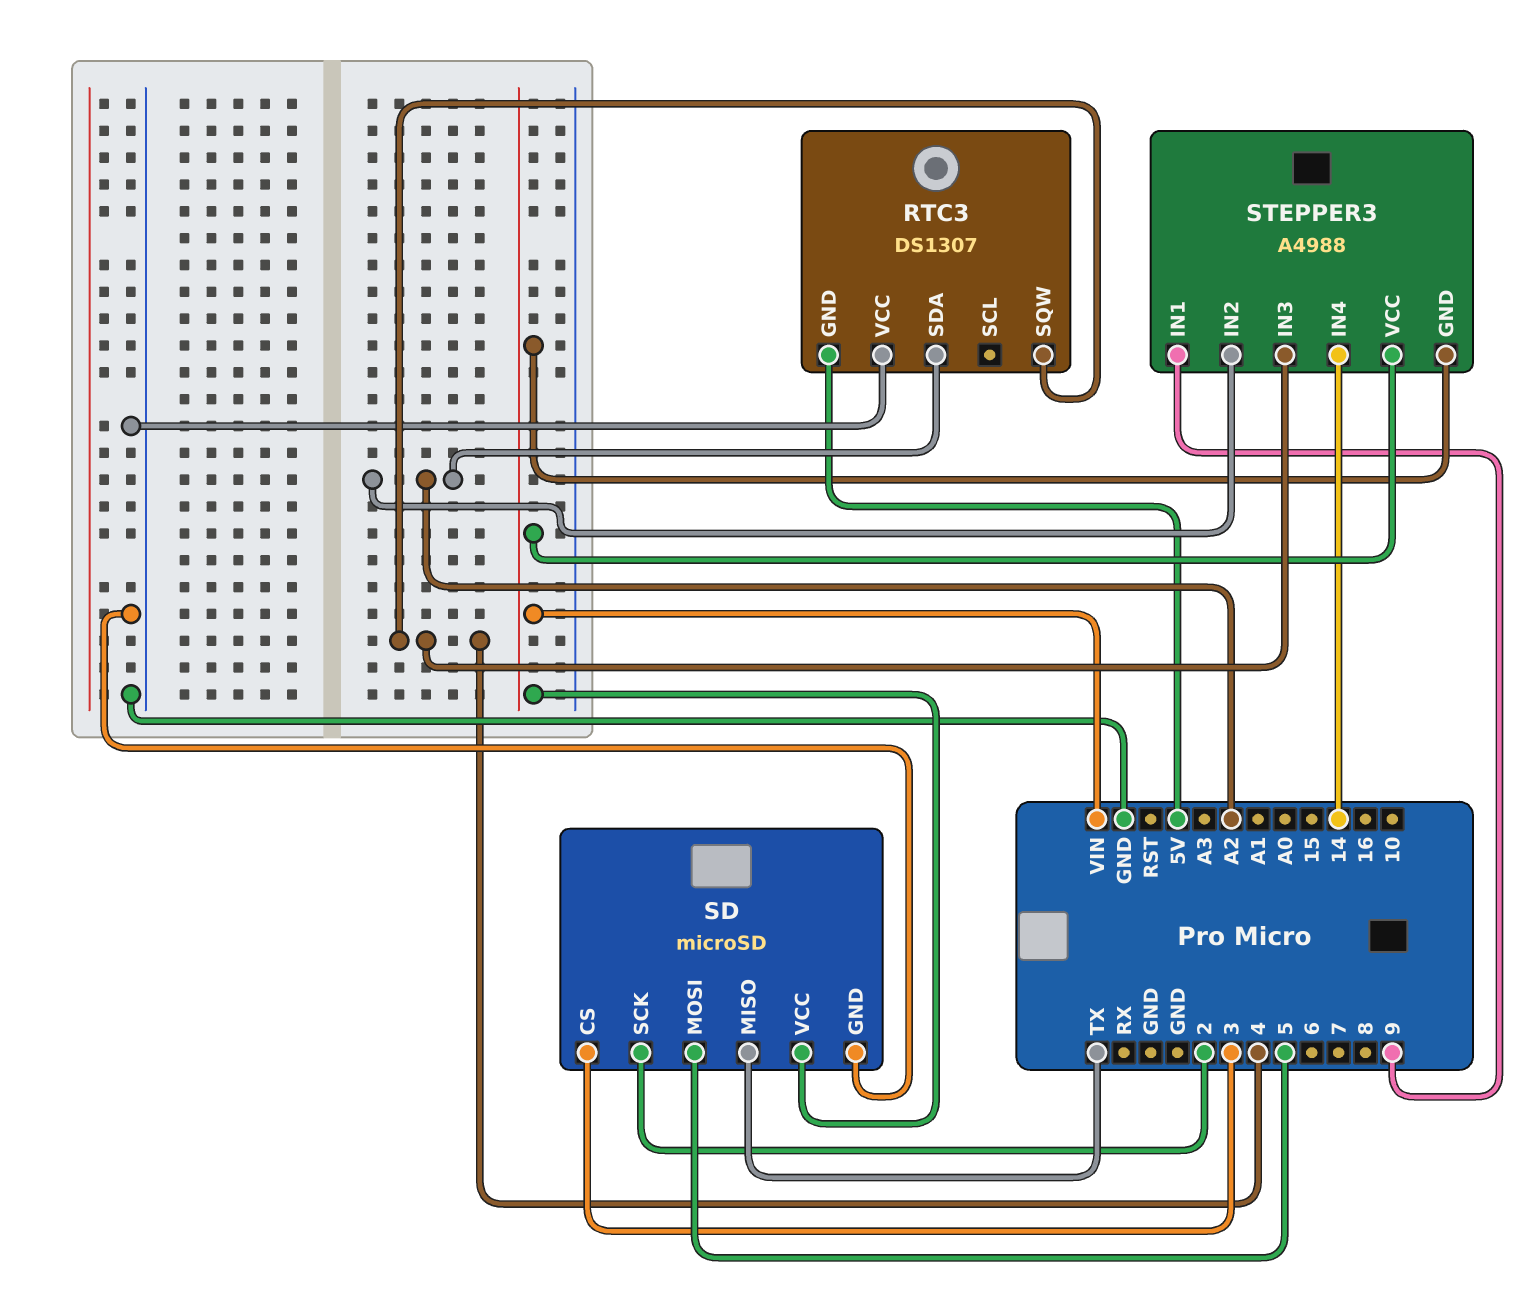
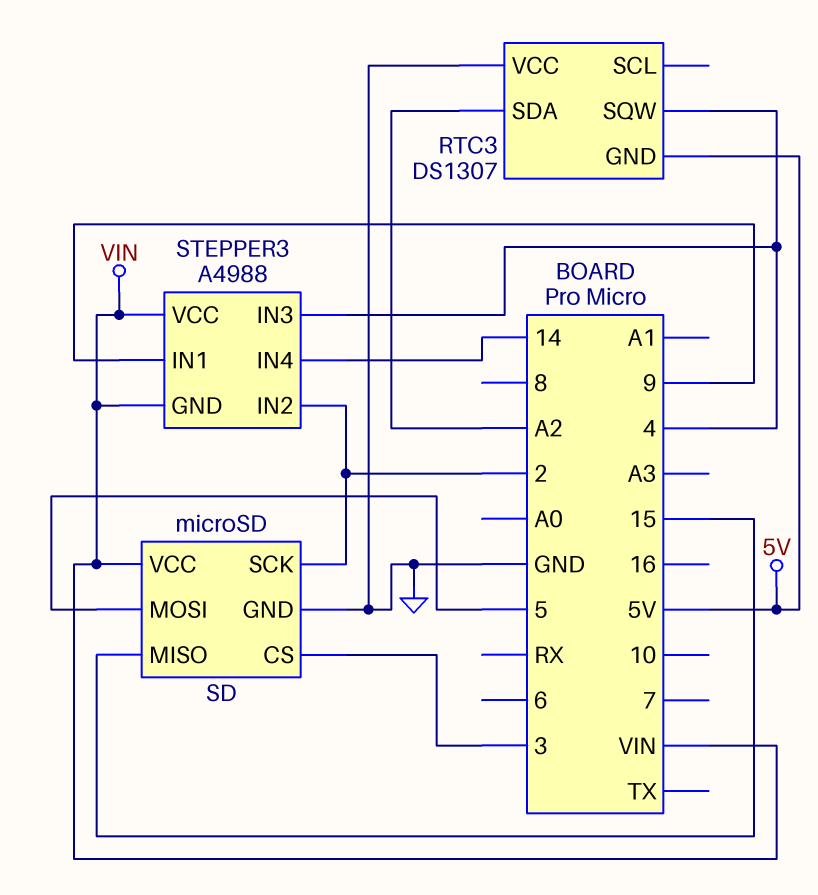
SD pin MISO: TX -> 15
STEPPER3 pin IN2: A2 -> 2

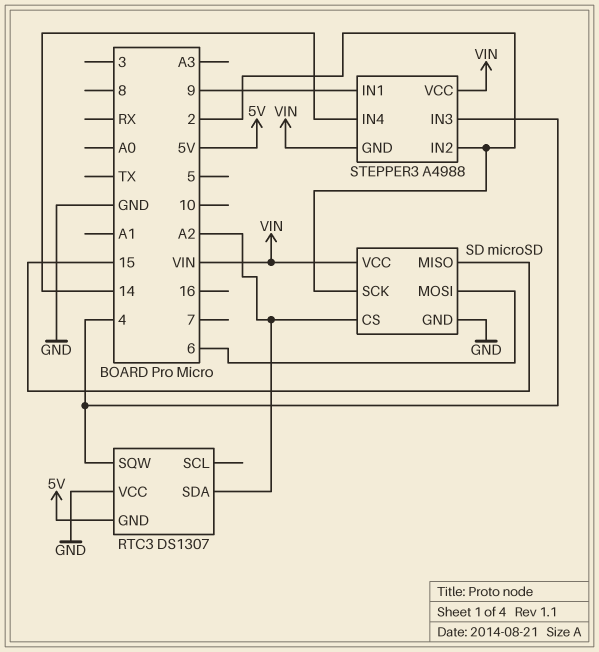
SD pin CS: 3 -> A2
SD pin MOSI: 5 -> 6

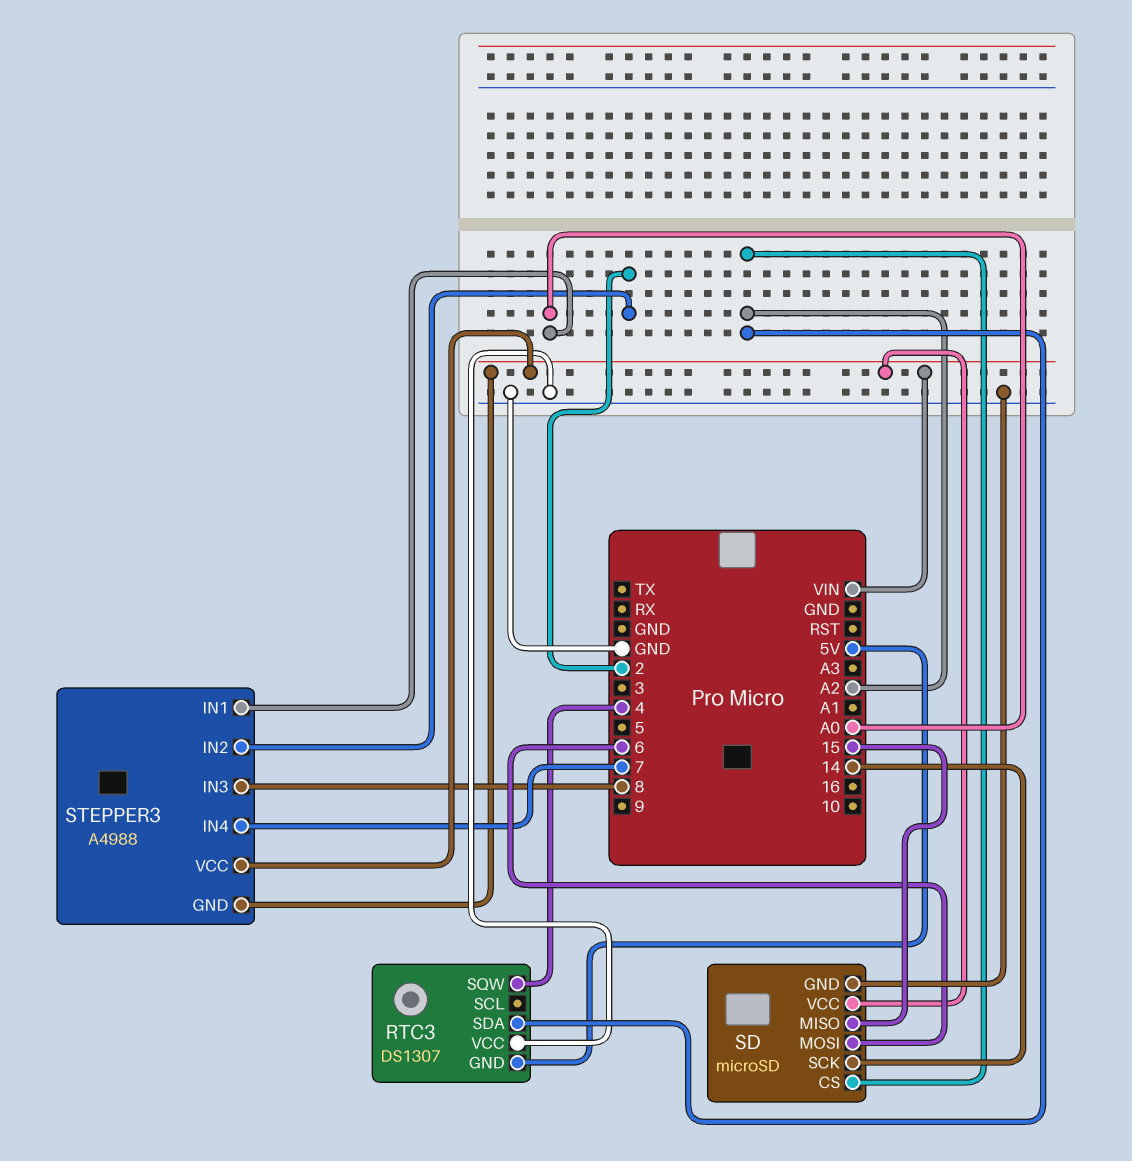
SD pin SCK: 2 -> 14
STEPPER3 pin IN1: 9 -> A0
STEPPER3 pin IN3: 4 -> 8
STEPPER3 pin IN4: 14 -> 7

